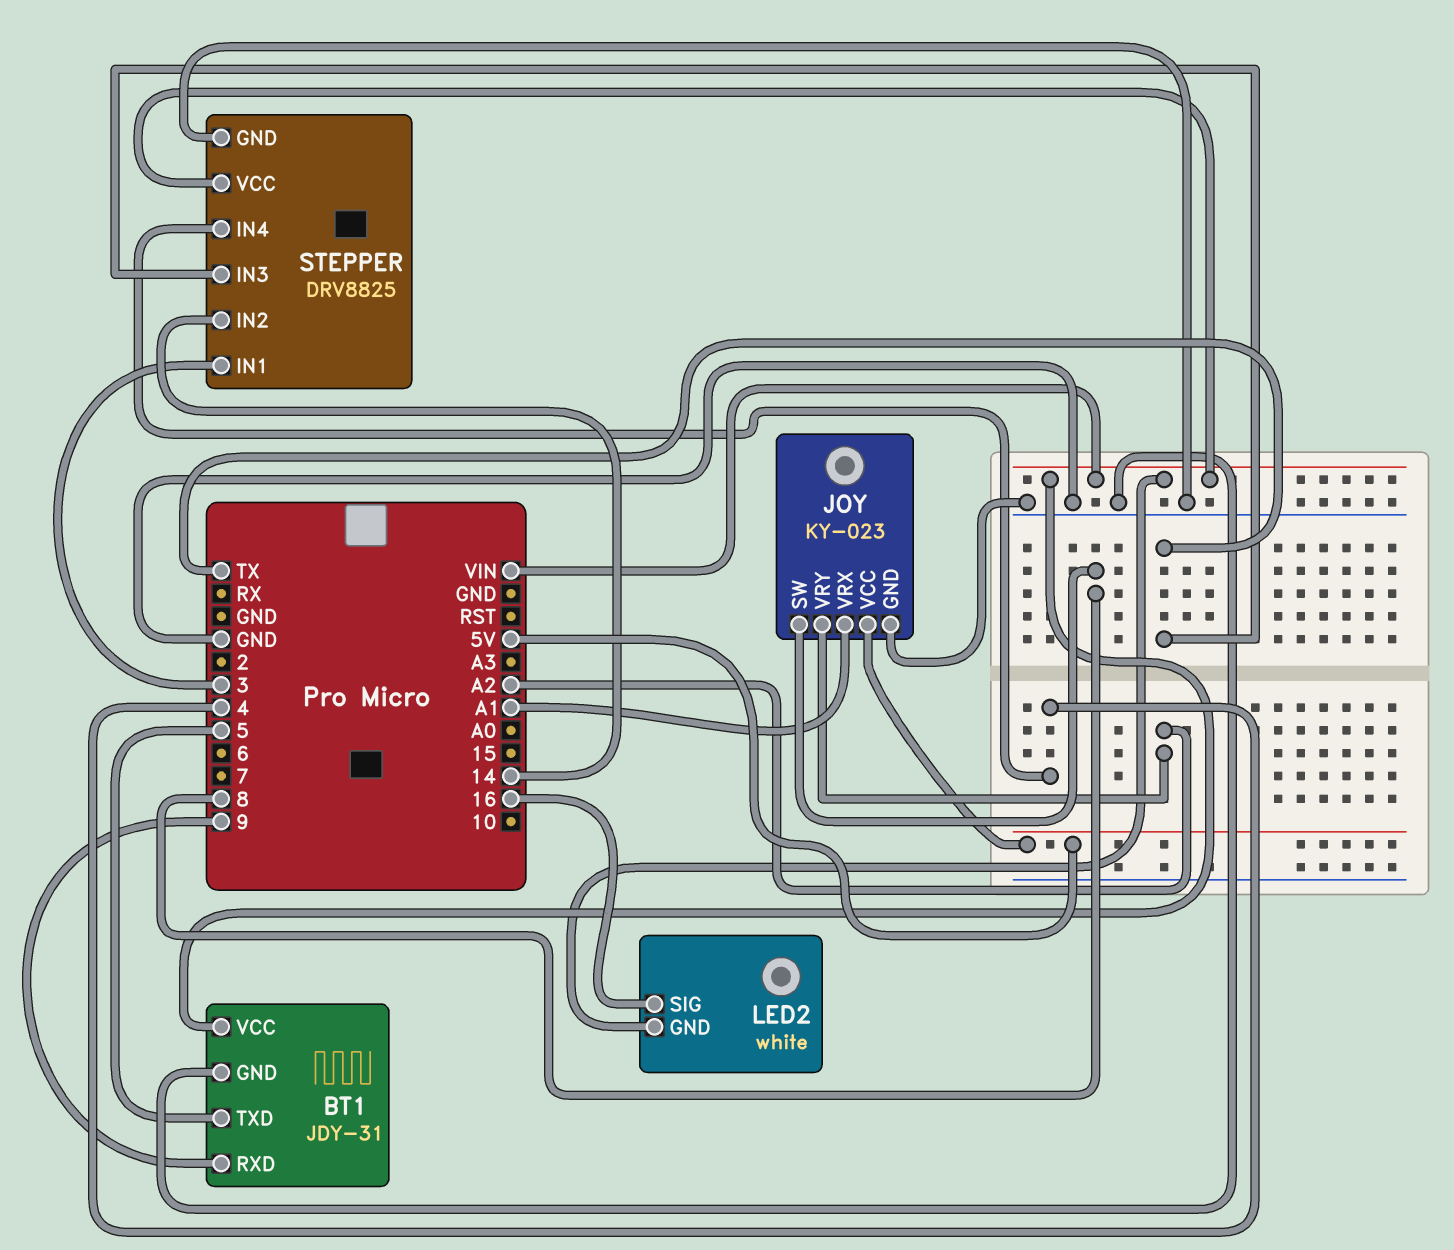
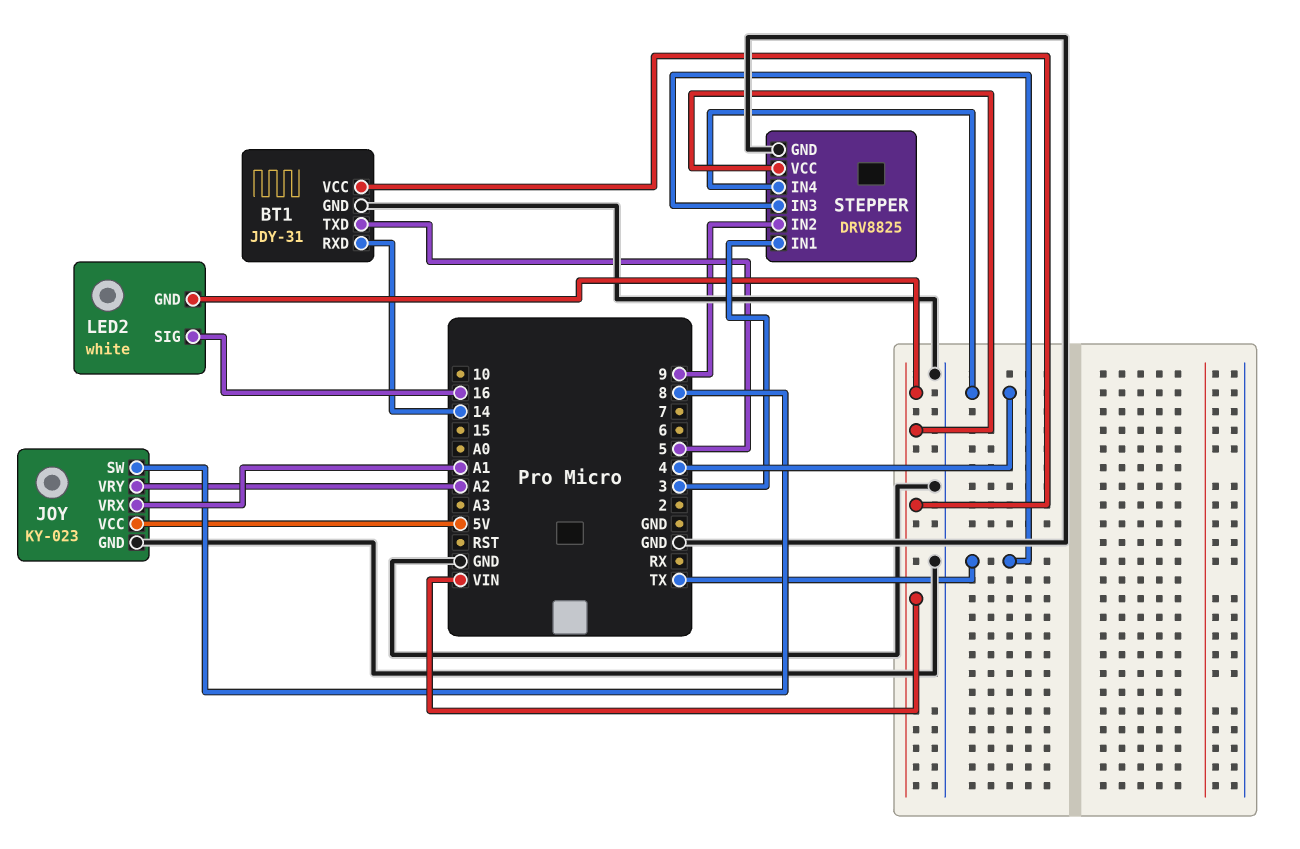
BT1 pin RXD: 9 -> 14
STEPPER pin IN2: 14 -> 9

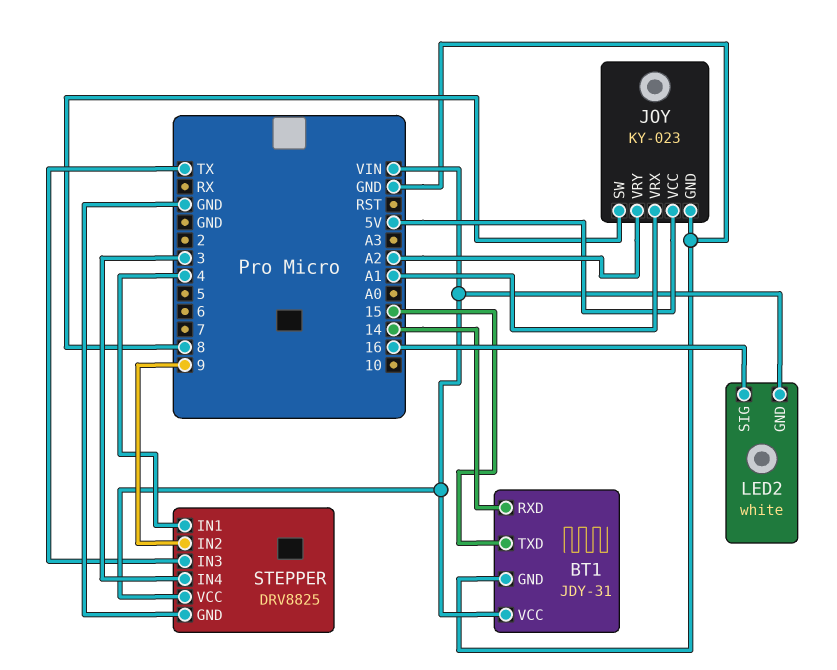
BT1 pin TXD: 5 -> 15
STEPPER pin IN1: 3 -> 4
STEPPER pin IN4: 4 -> 3

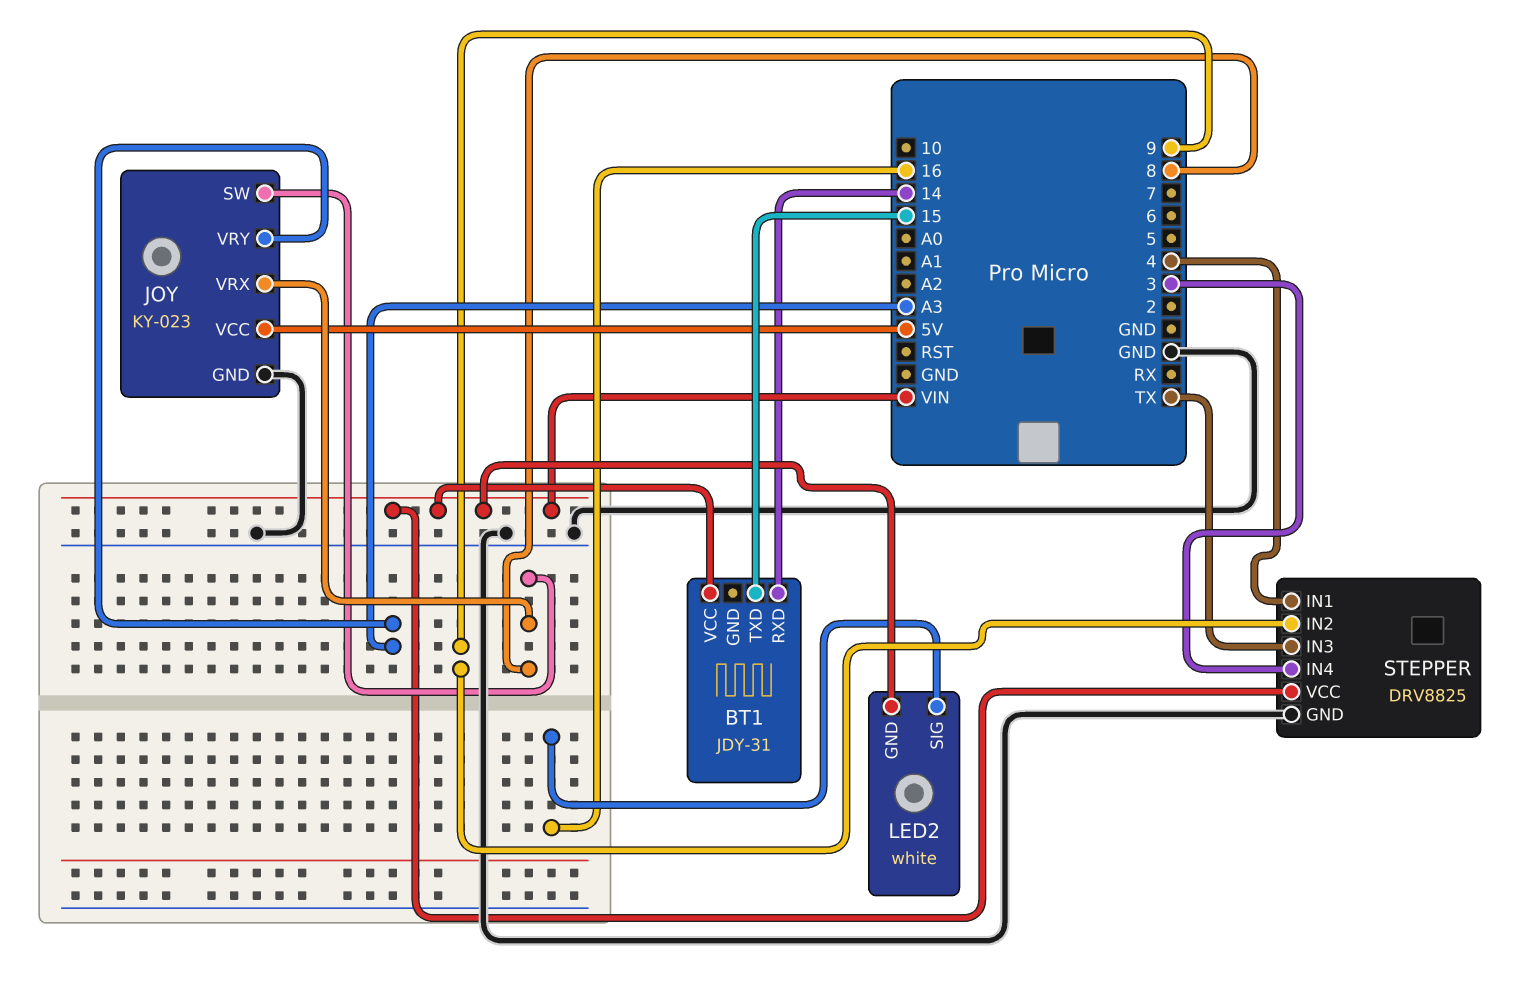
BT1 pin GND: GND -> none
JOY pin VRX: A1 -> 8
JOY pin VRY: A2 -> A3

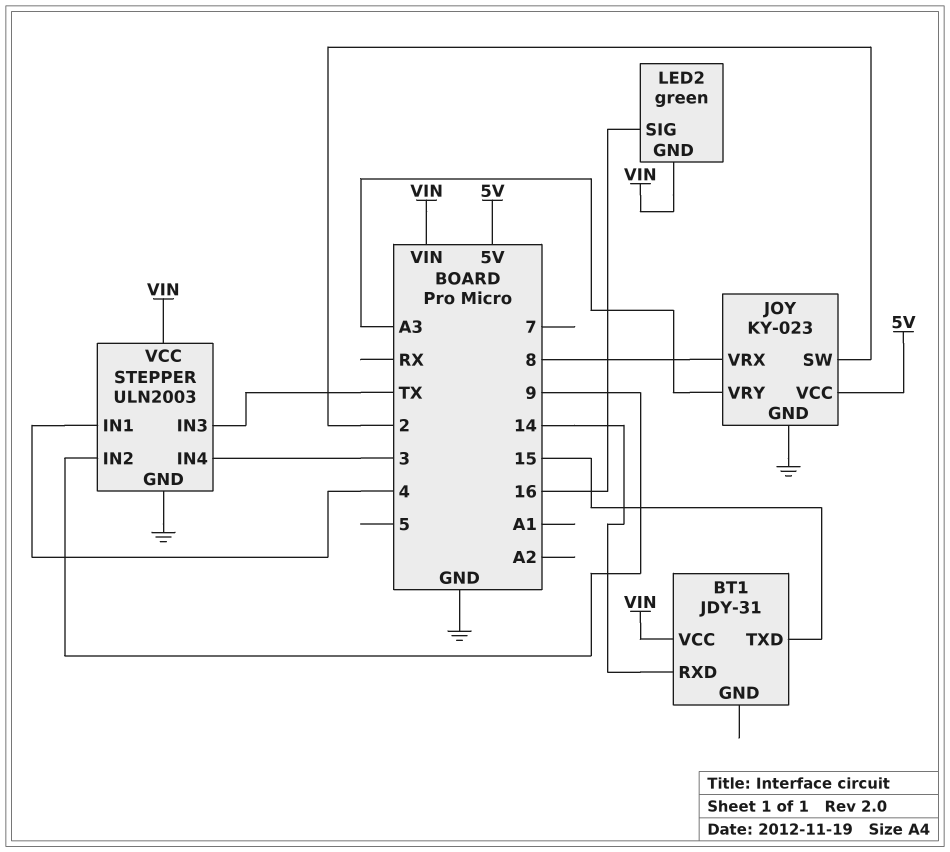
JOY pin SW: 8 -> 2
LED2: white -> green
STEPPER: DRV8825 -> ULN2003

